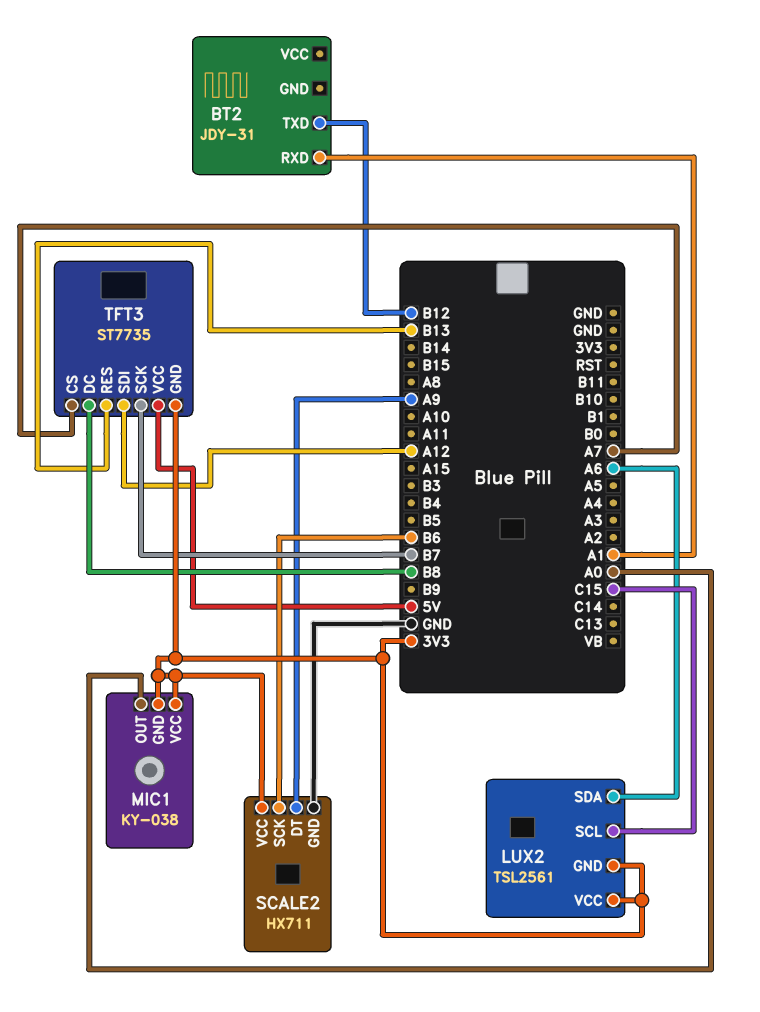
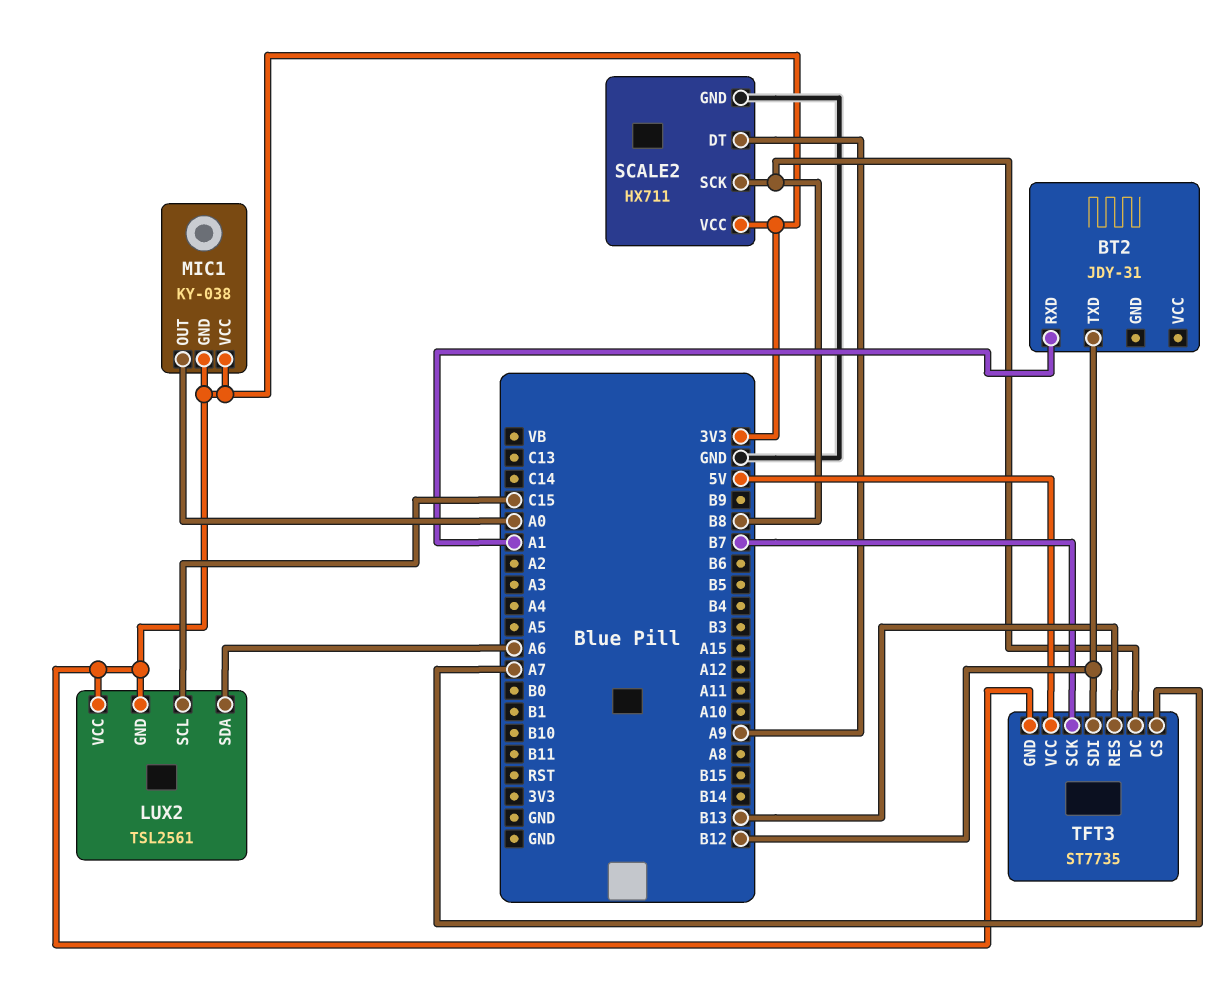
SCALE2 pin SCK: B6 -> B8
TFT3 pin SDI: A12 -> B12

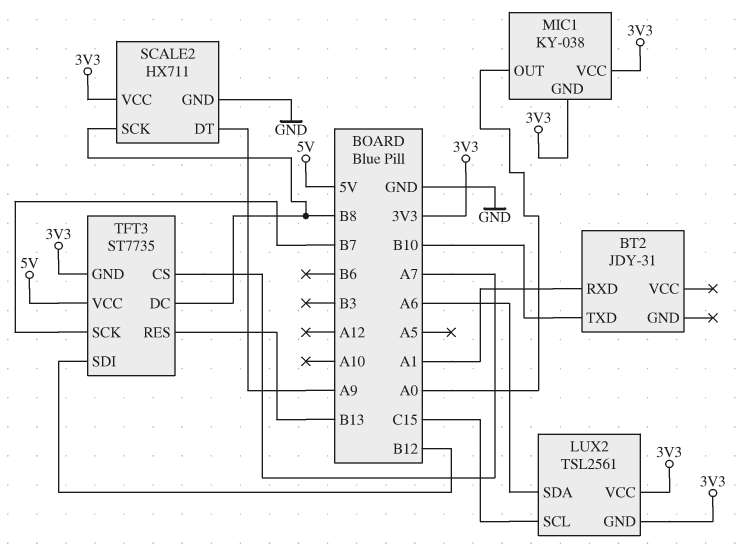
BT2 pin TXD: B12 -> B10

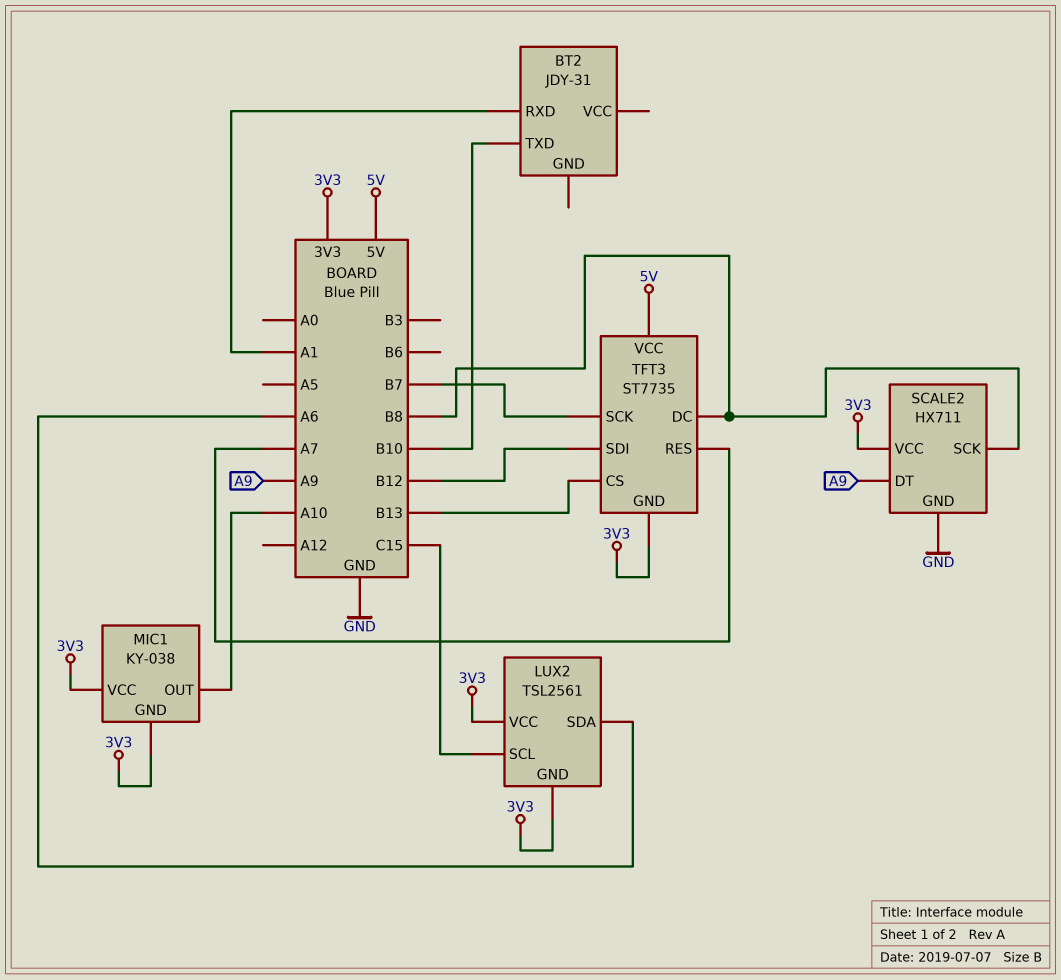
MIC1 pin OUT: A0 -> A10
TFT3 pin CS: A7 -> B13
TFT3 pin RES: B13 -> A7

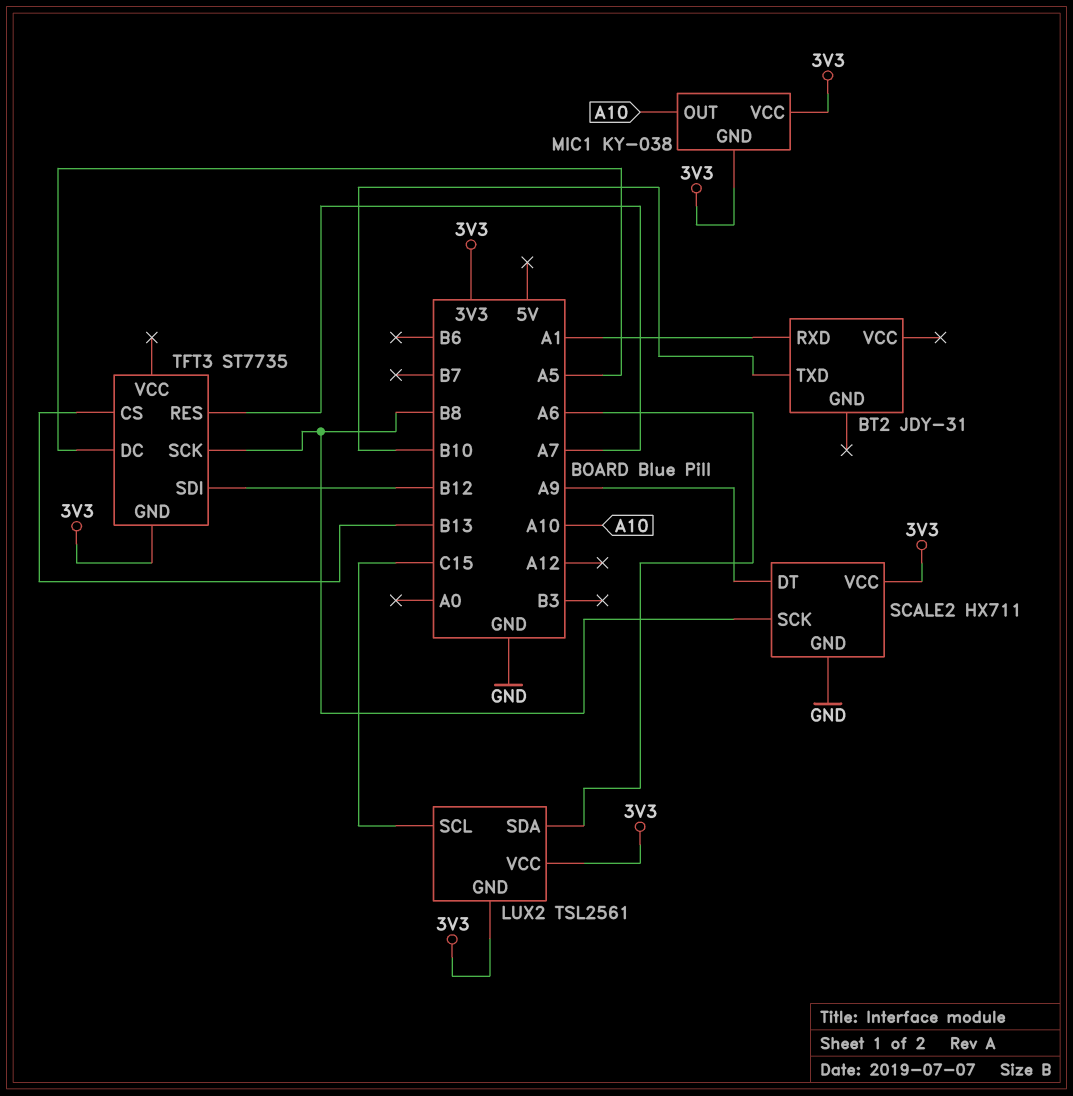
TFT3 pin DC: B8 -> A5
TFT3 pin SCK: B7 -> B8
TFT3 pin VCC: 5V -> none

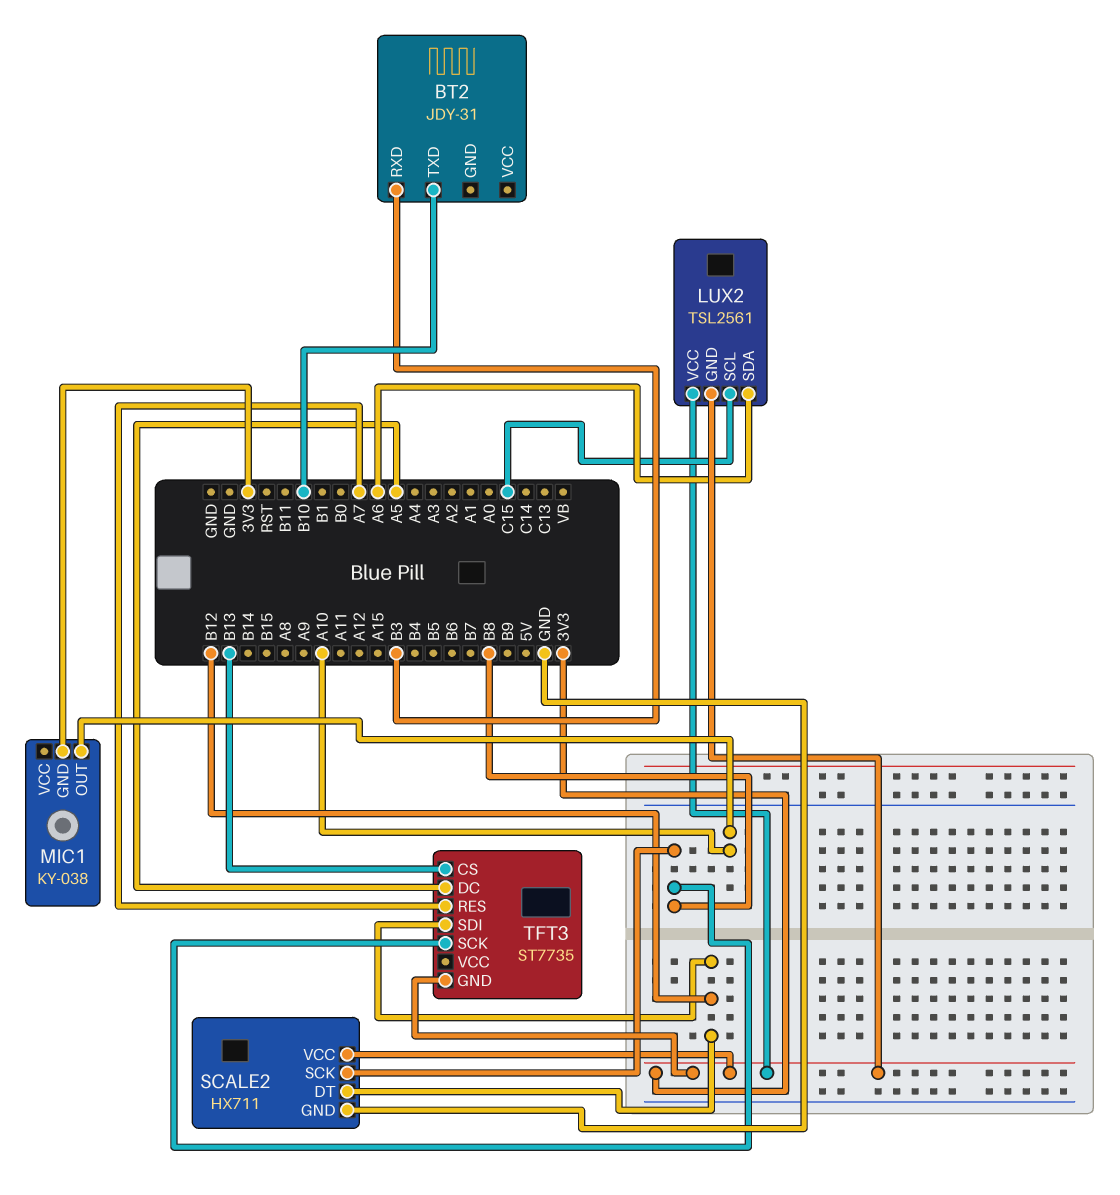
BT2 pin RXD: A1 -> B3
MIC1 pin VCC: 3V3 -> none
SCALE2 pin DT: A9 -> B12

